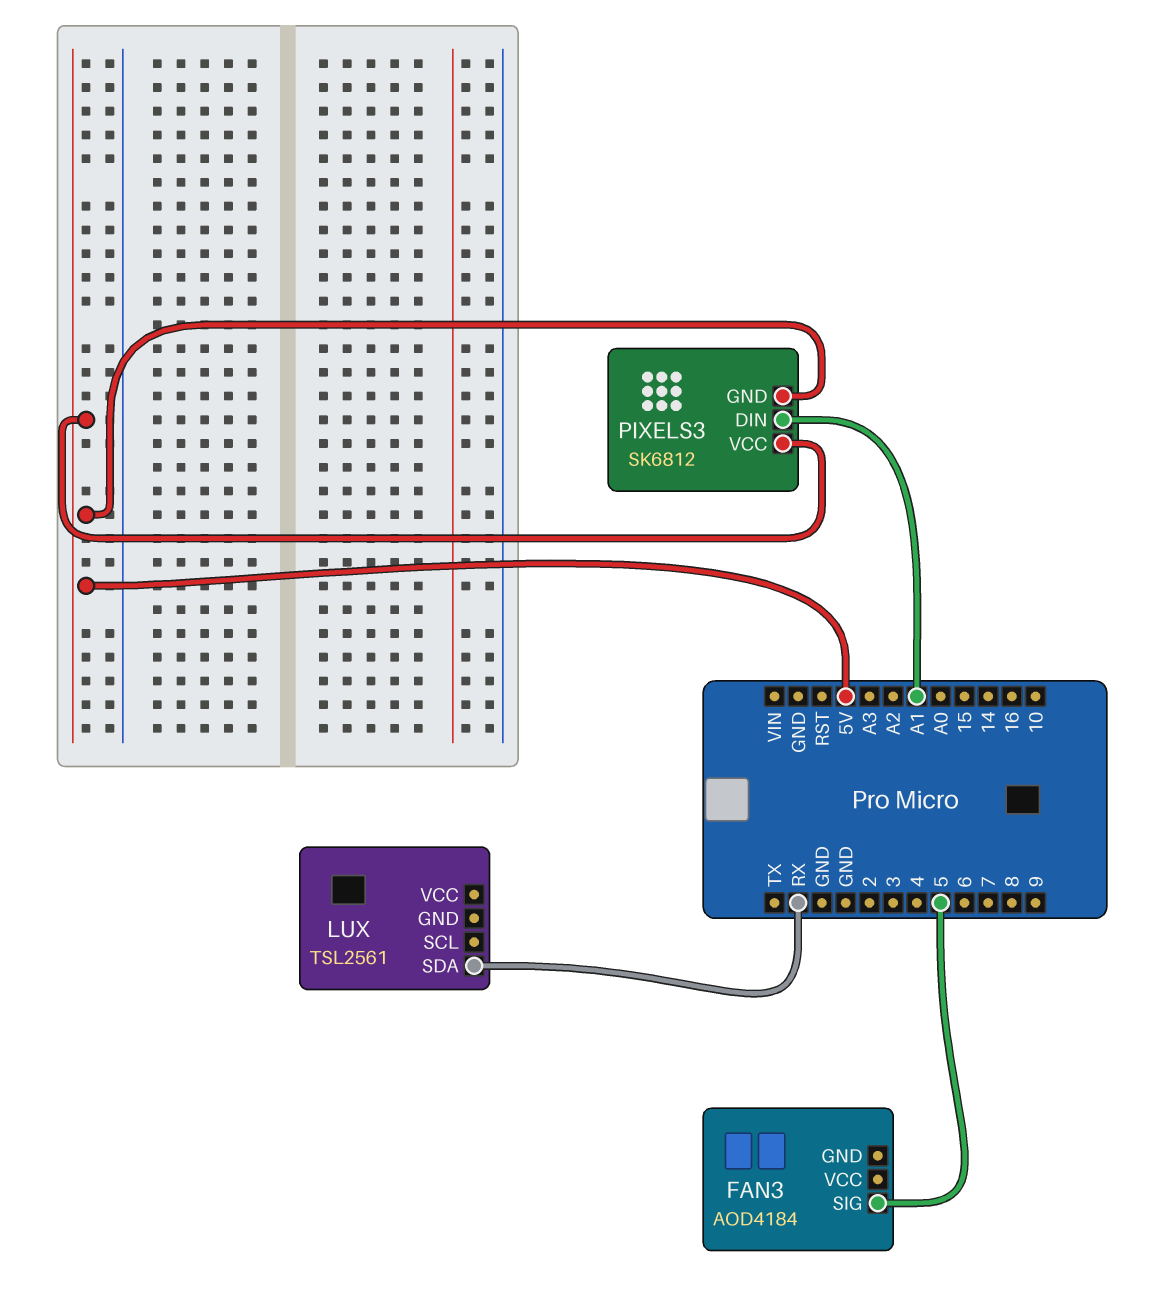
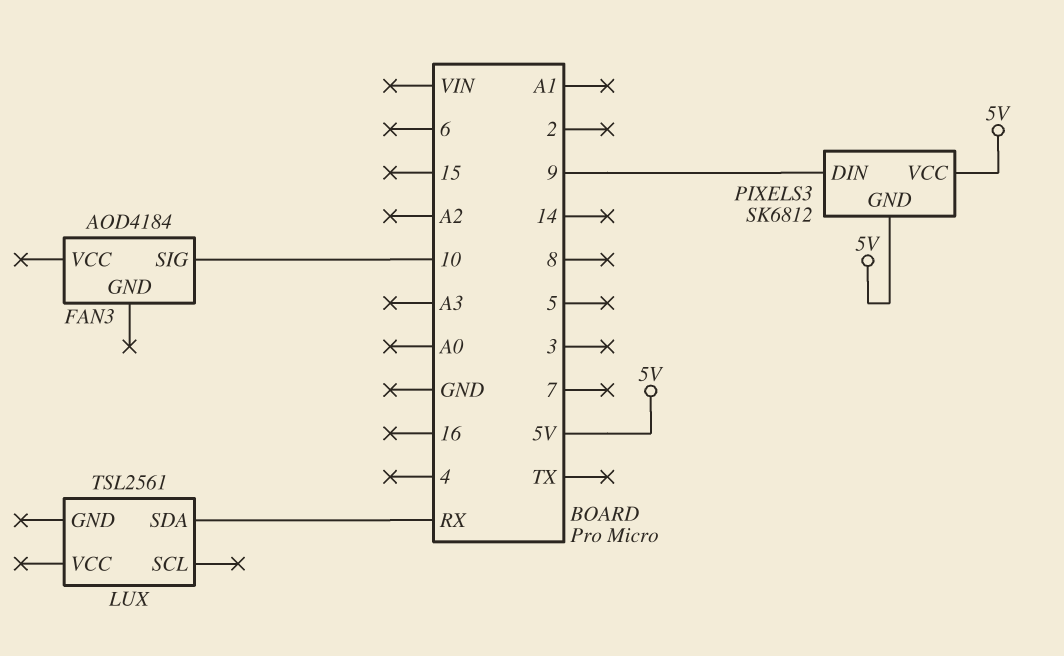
FAN3 pin SIG: 5 -> 10
PIXELS3 pin DIN: A1 -> 9

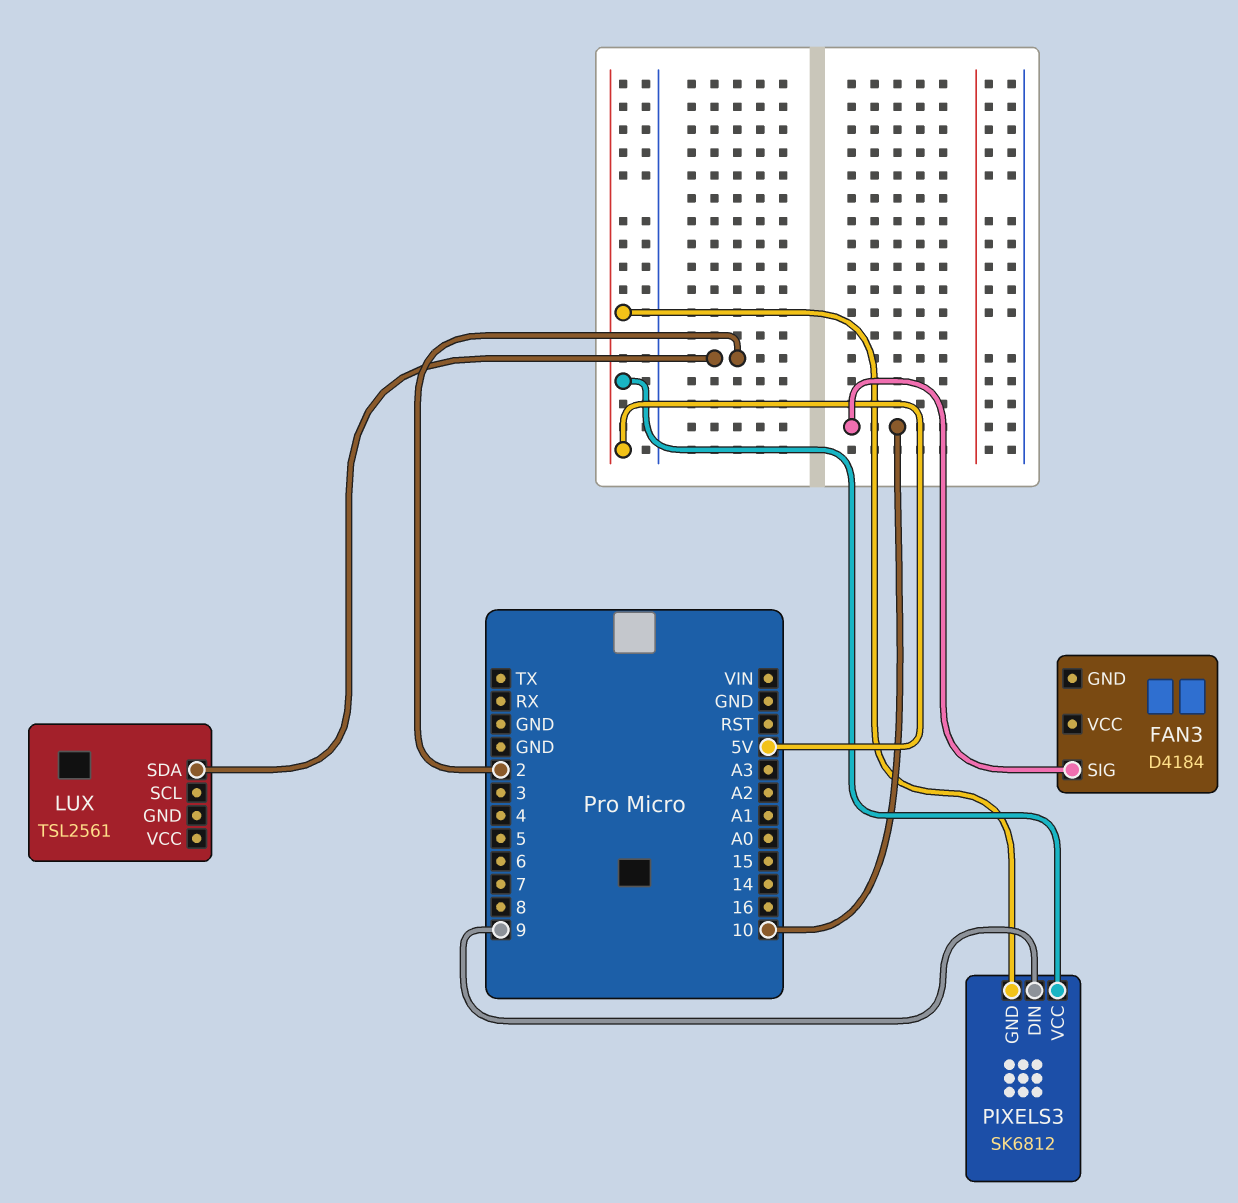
FAN3: AOD4184 -> D4184
LUX pin SDA: RX -> 2

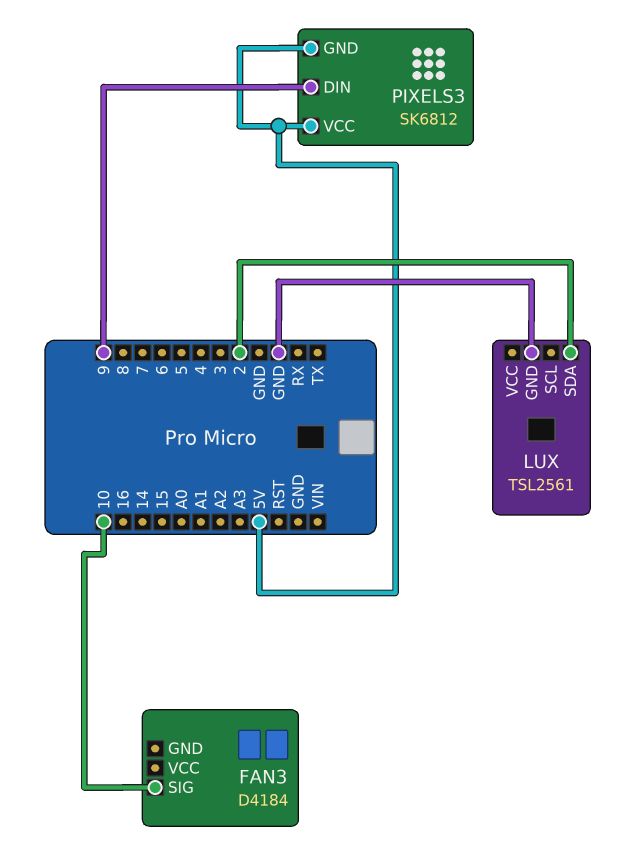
LUX pin GND: none -> GND

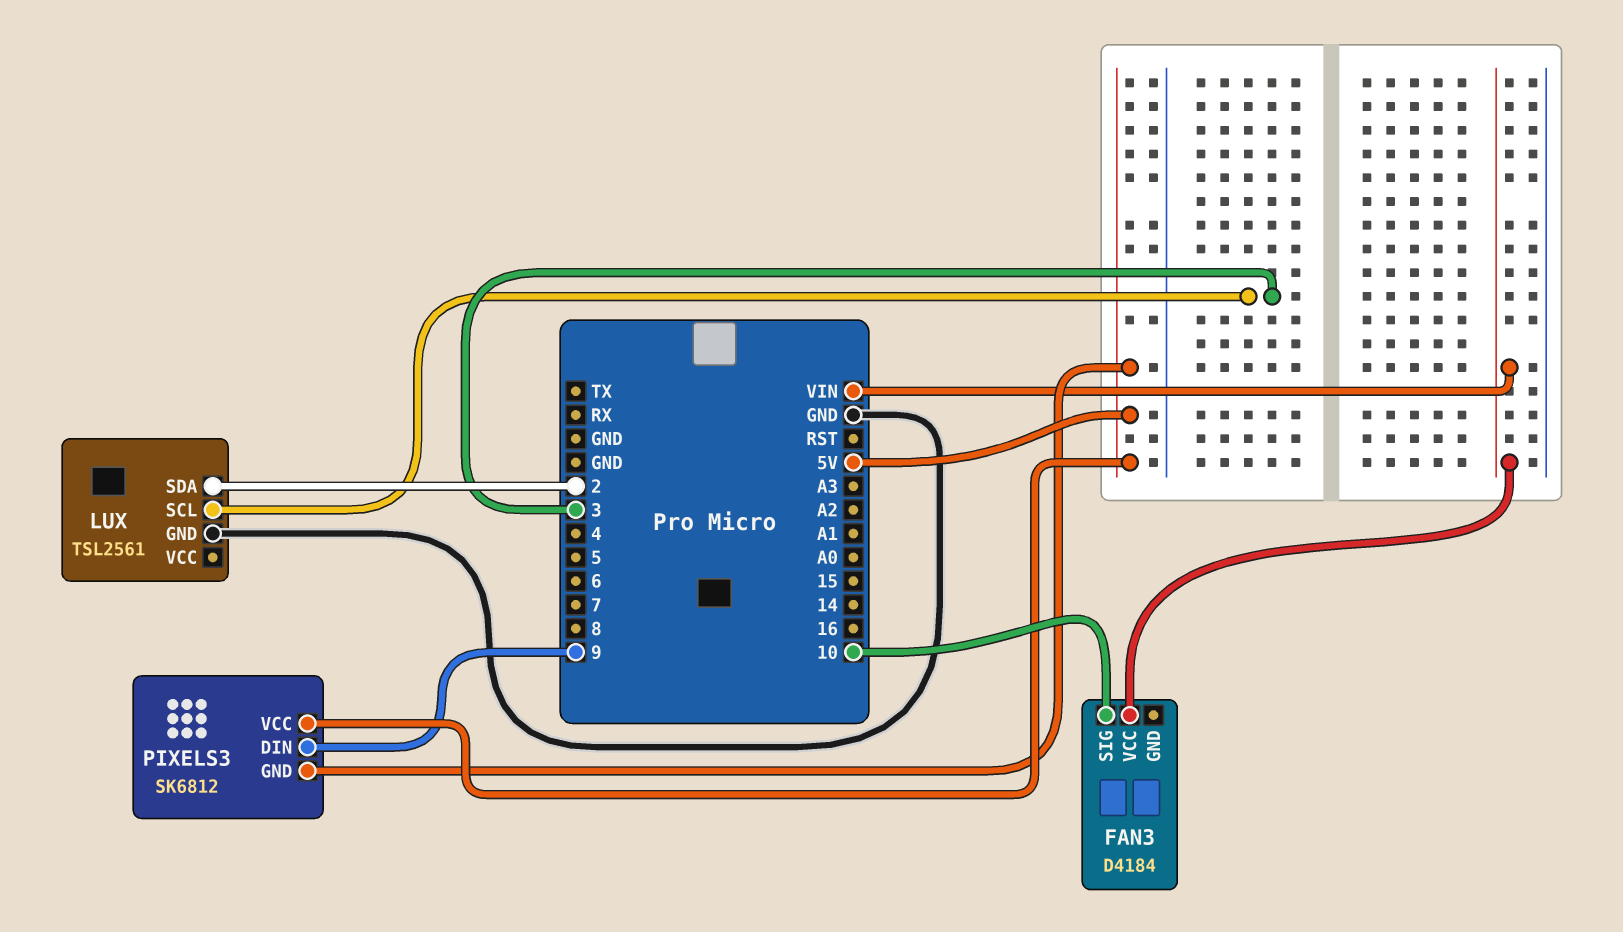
FAN3 pin VCC: none -> VIN
LUX pin SCL: none -> 3

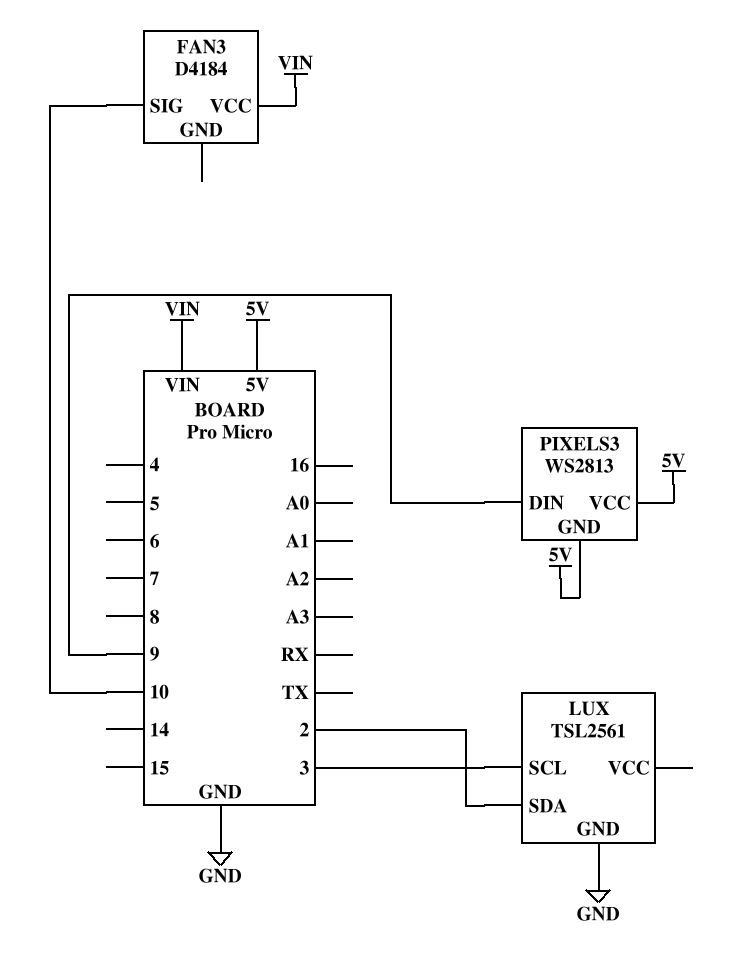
PIXELS3: SK6812 -> WS2813

